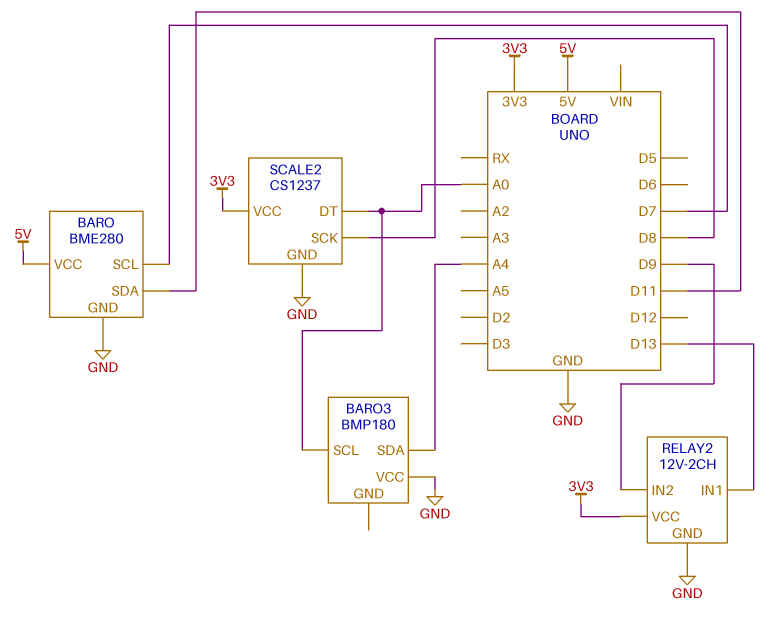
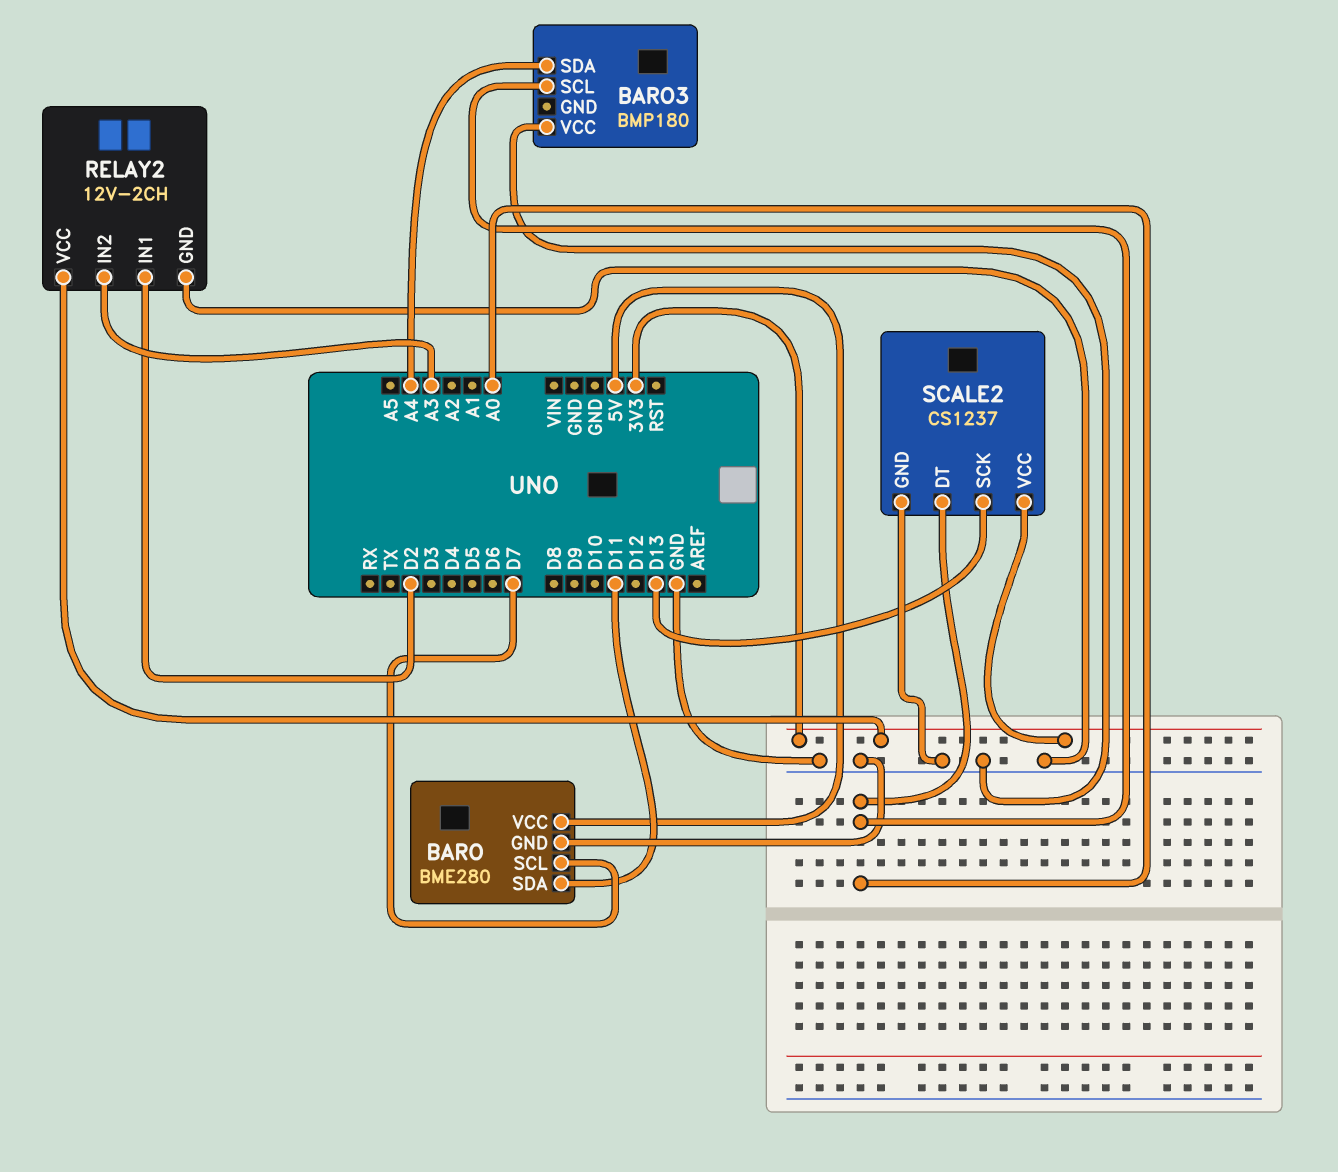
RELAY2 pin IN1: D13 -> D2
RELAY2 pin IN2: D9 -> A3
SCALE2 pin SCK: D8 -> D13

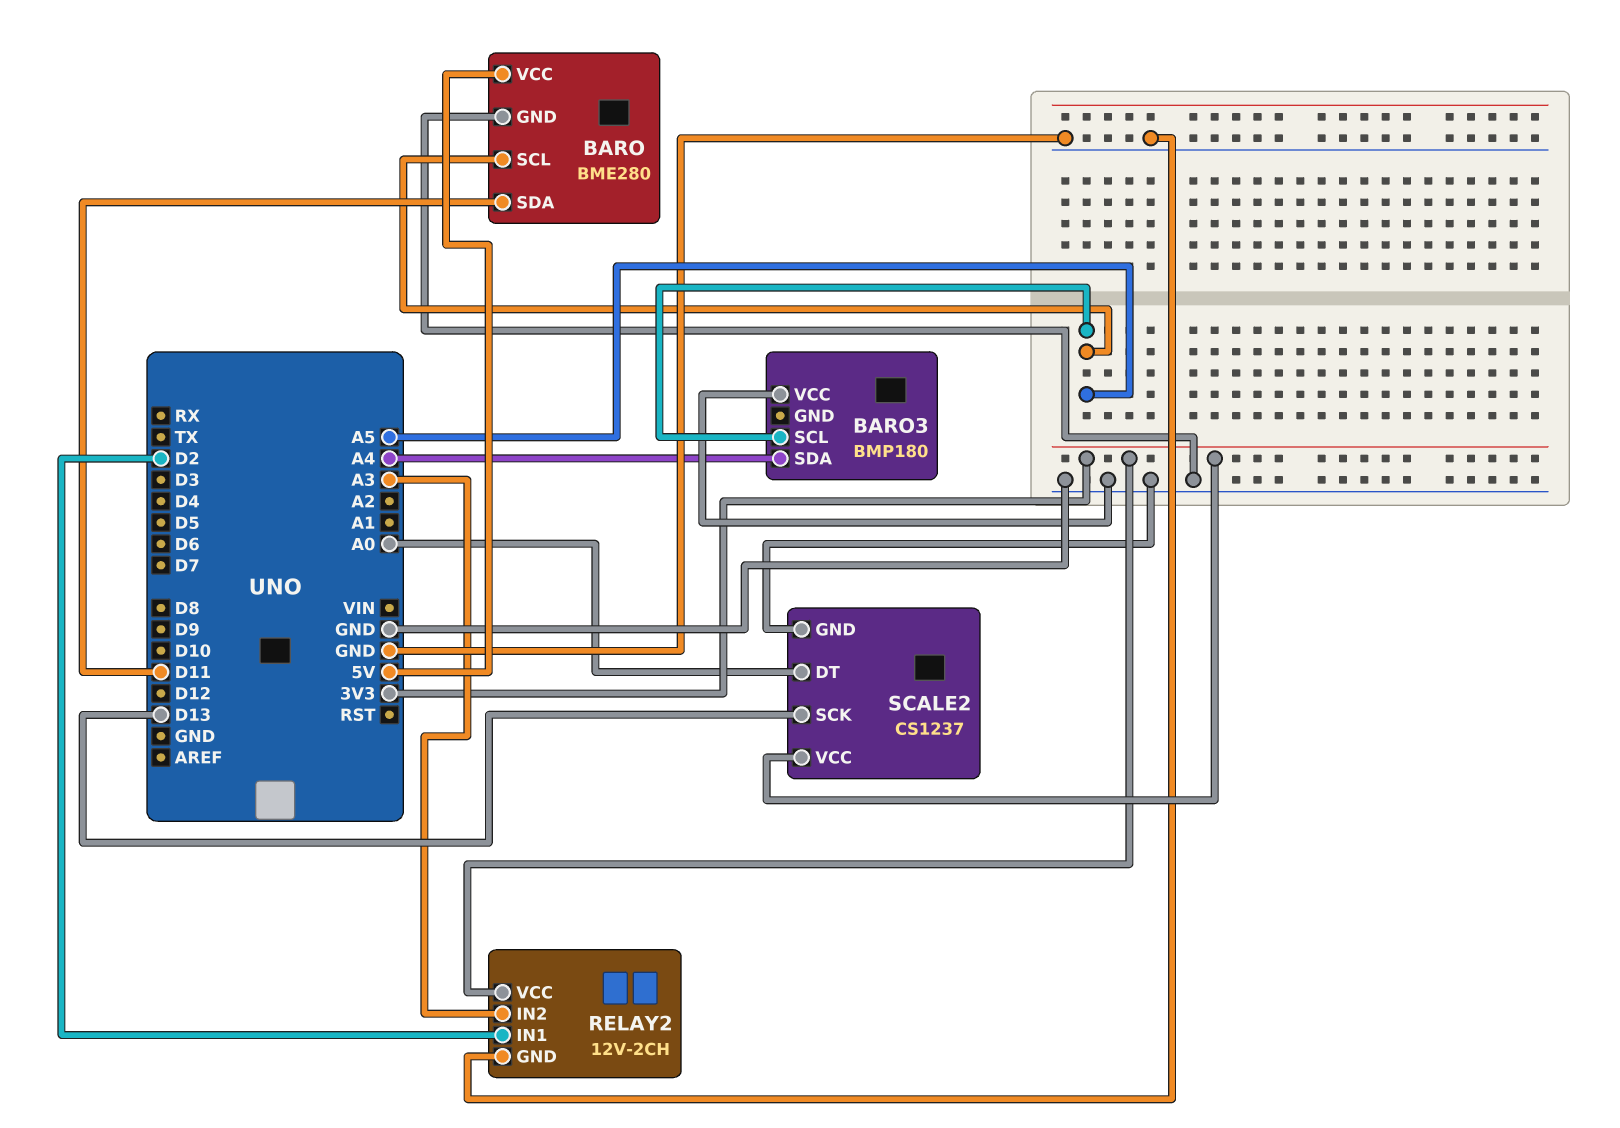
BARO pin SCL: D7 -> A5
BARO3 pin SCL: A0 -> A5

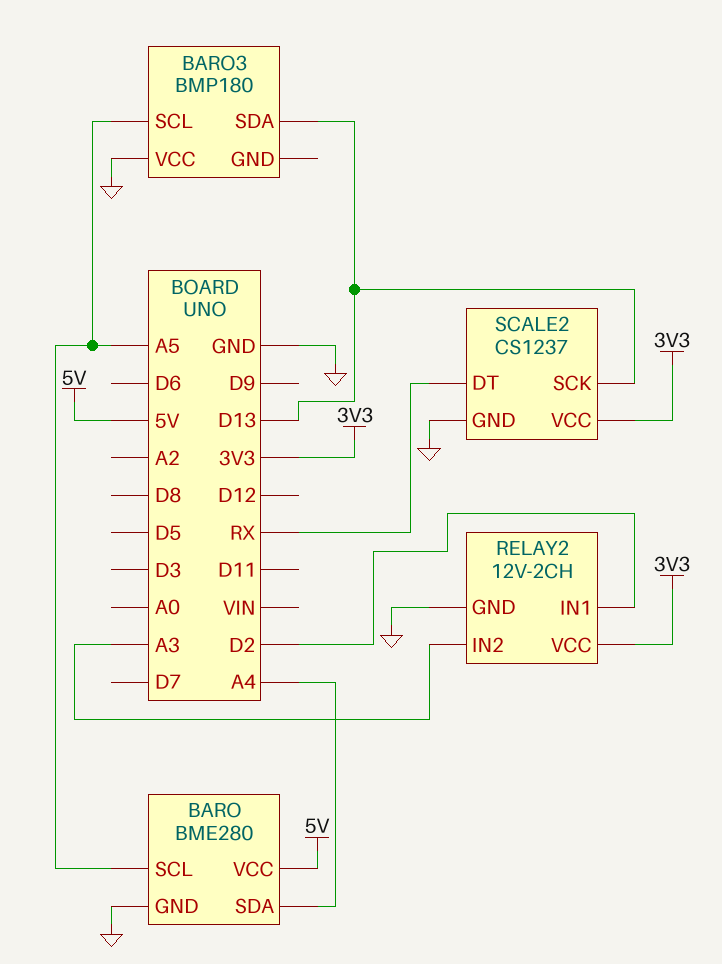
BARO pin SDA: D11 -> A4
BARO3 pin SDA: A4 -> D13
SCALE2 pin DT: A0 -> RX

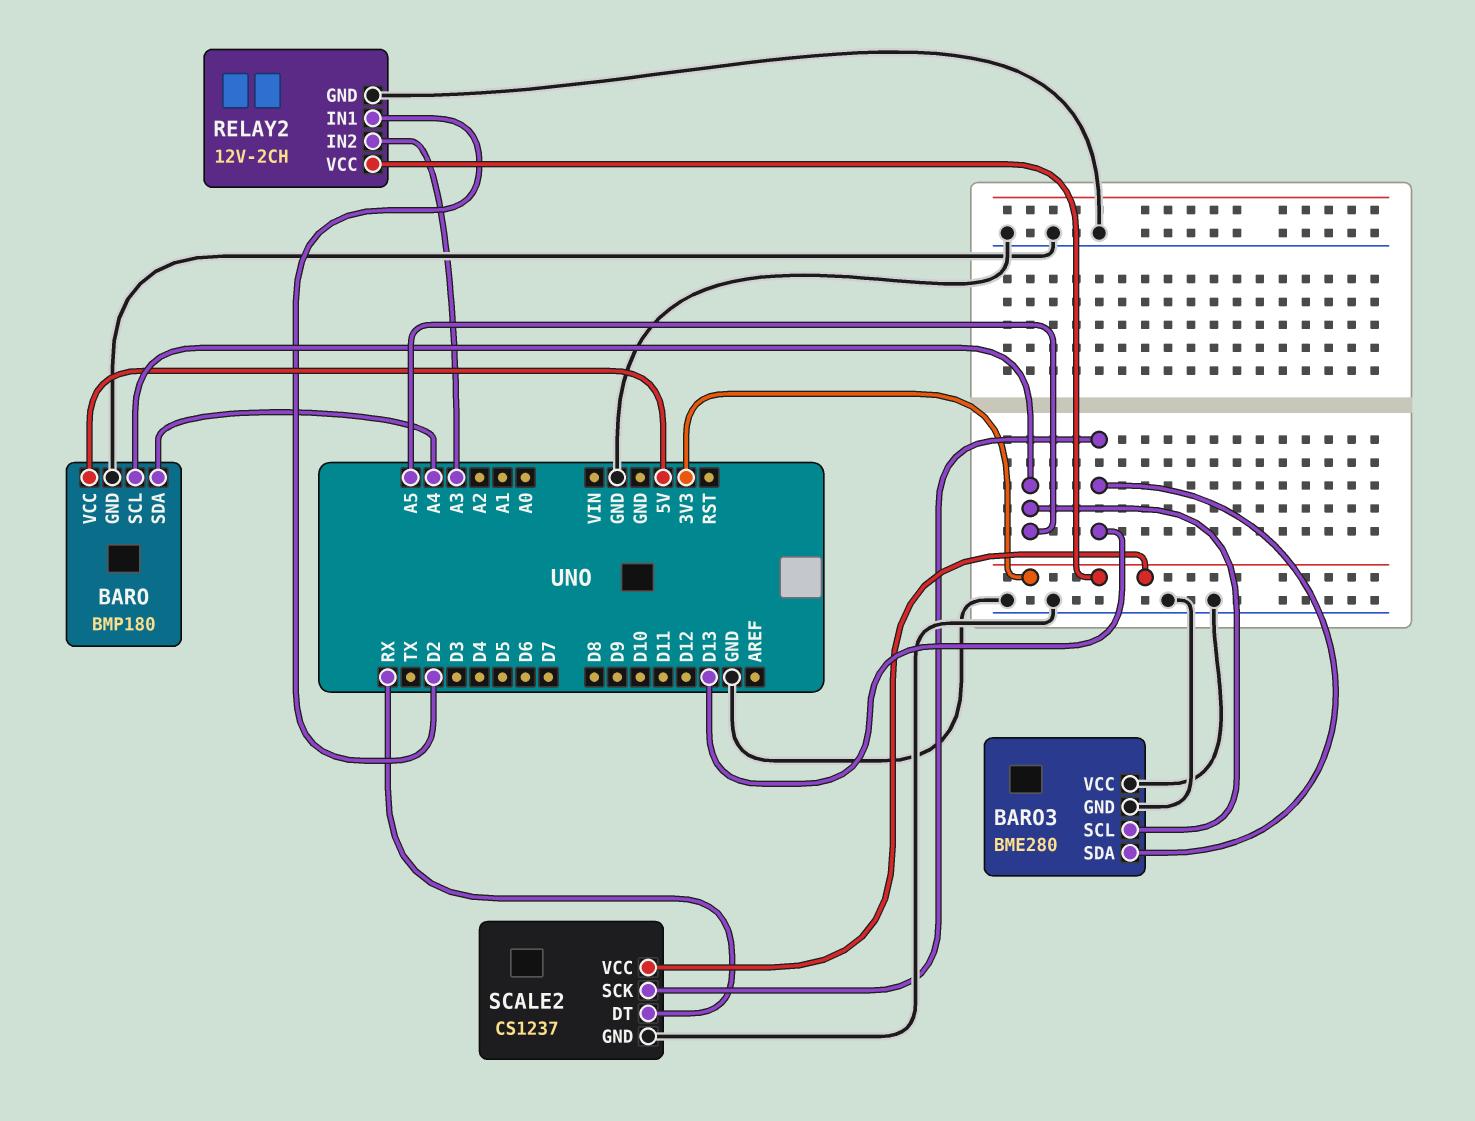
BARO: BME280 -> BMP180
BARO3: BMP180 -> BME280
BARO3 pin GND: none -> GND

